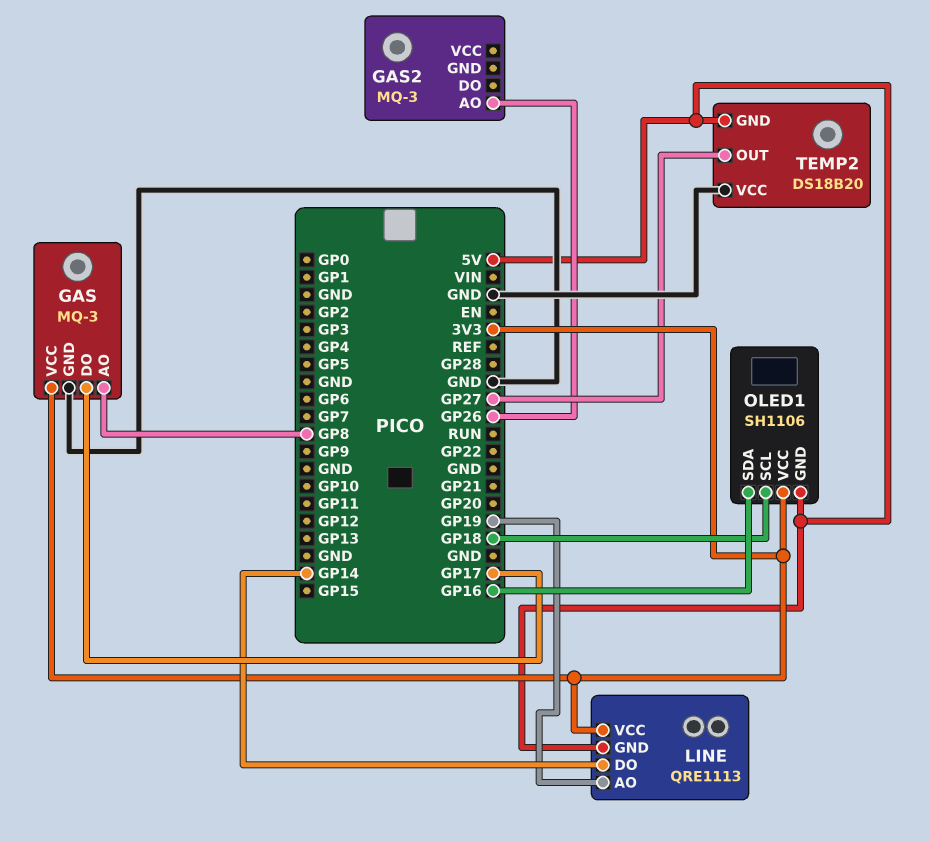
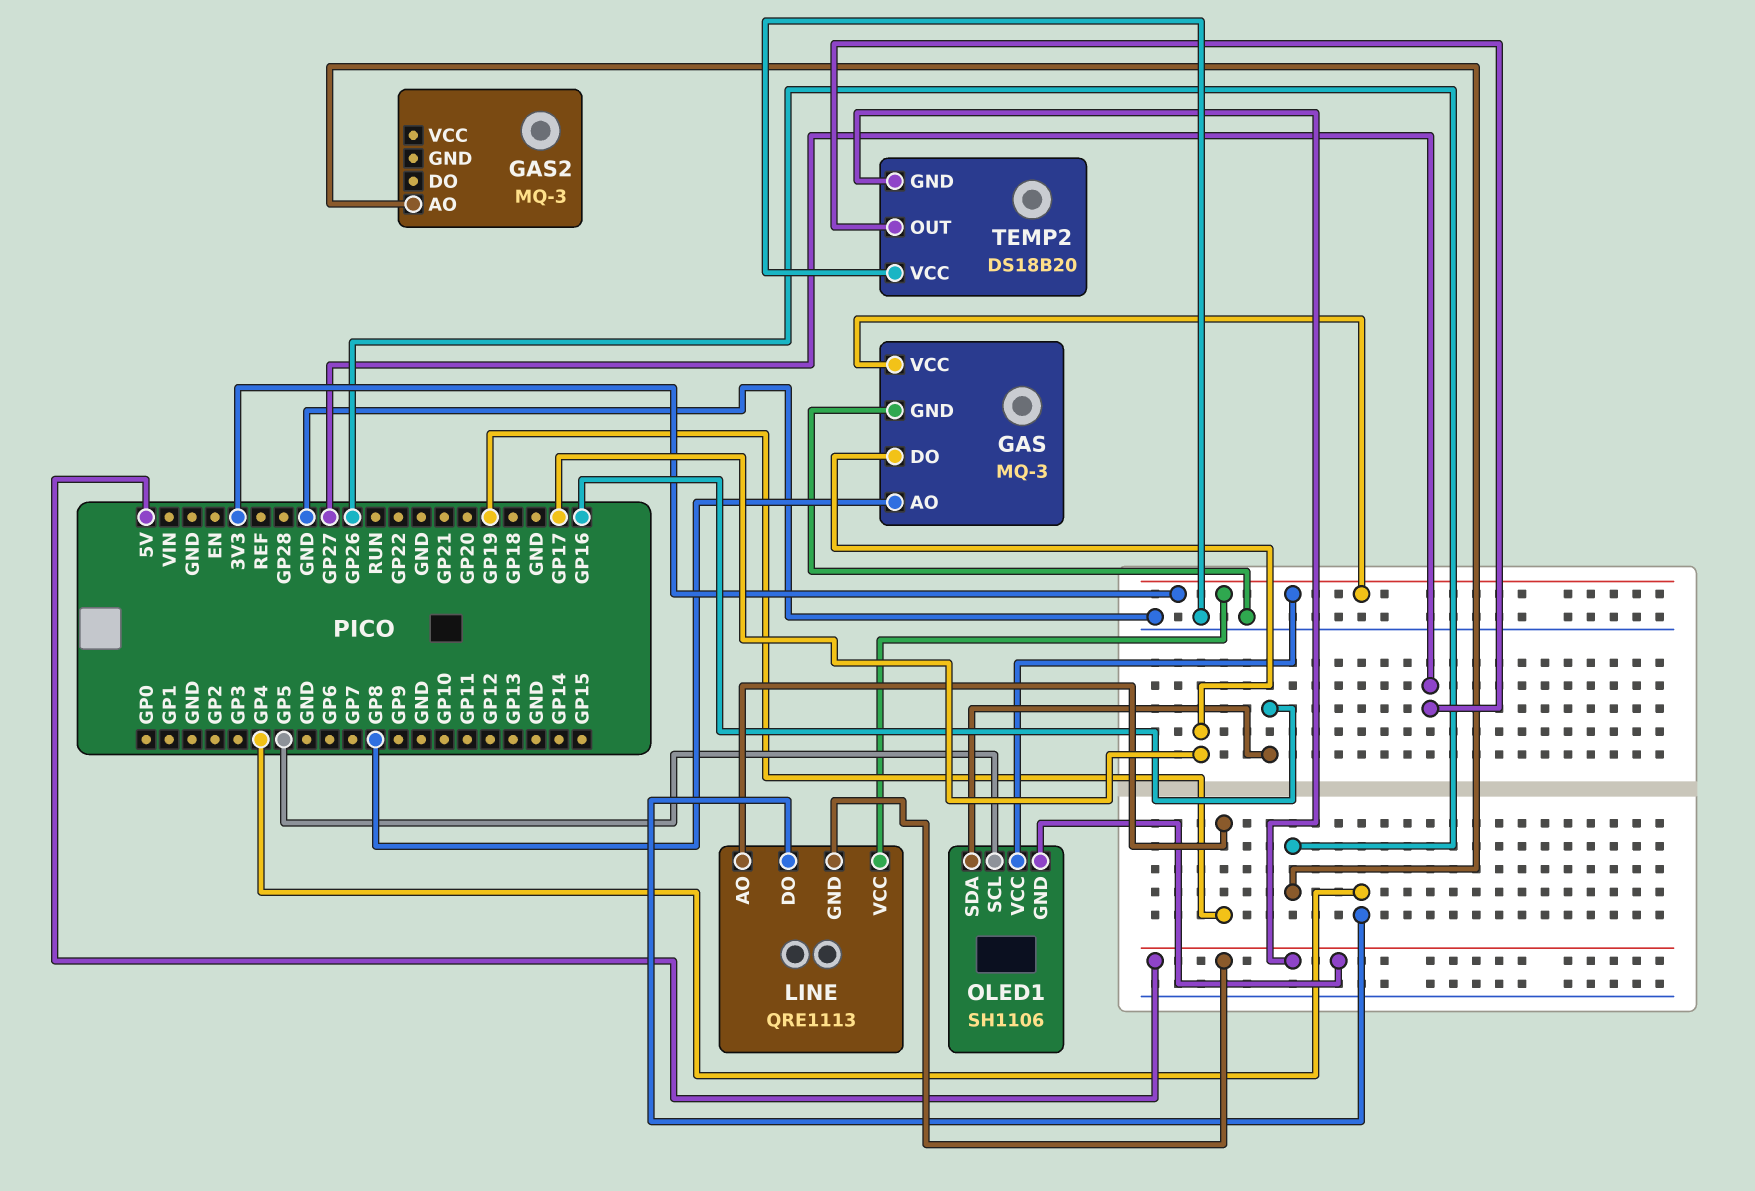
LINE pin DO: GP14 -> GP4
OLED1 pin SCL: GP18 -> GP5

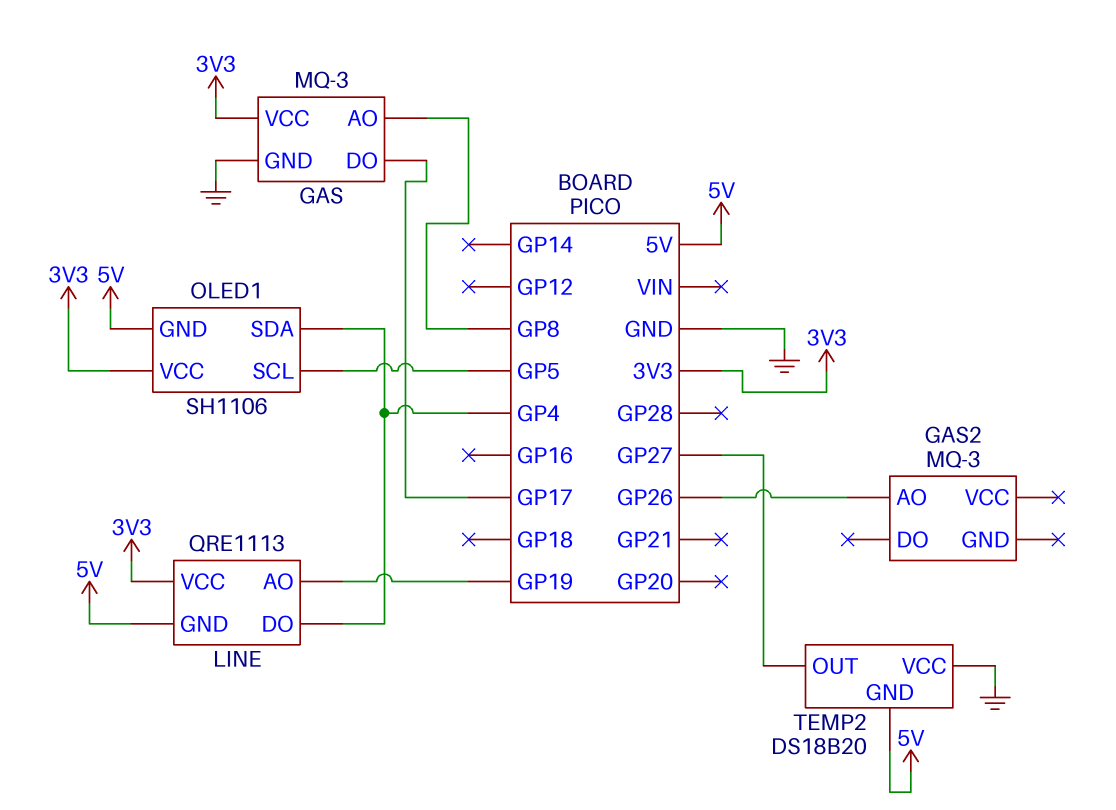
OLED1 pin SDA: GP16 -> GP4

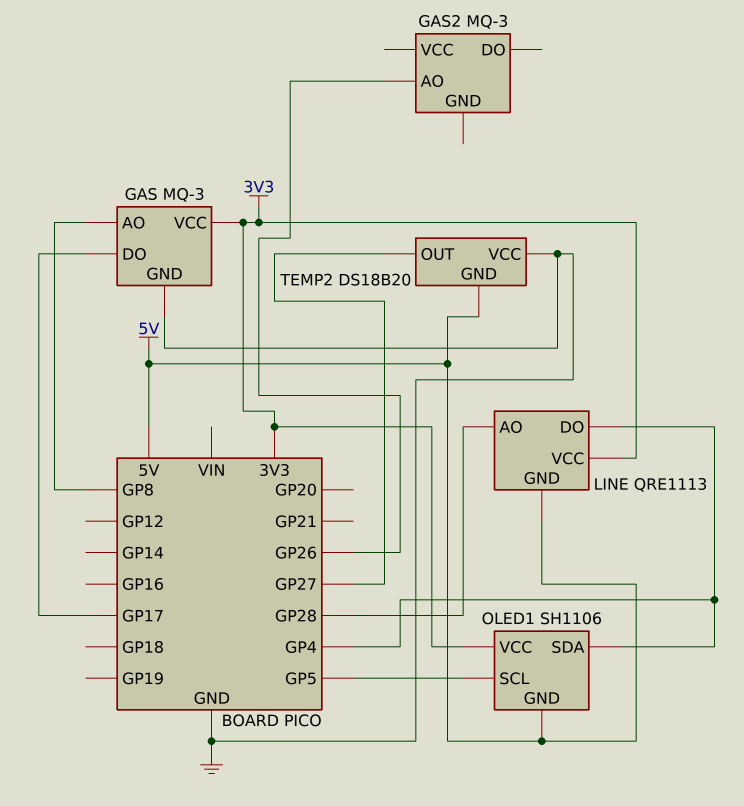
LINE pin AO: GP19 -> GP28

